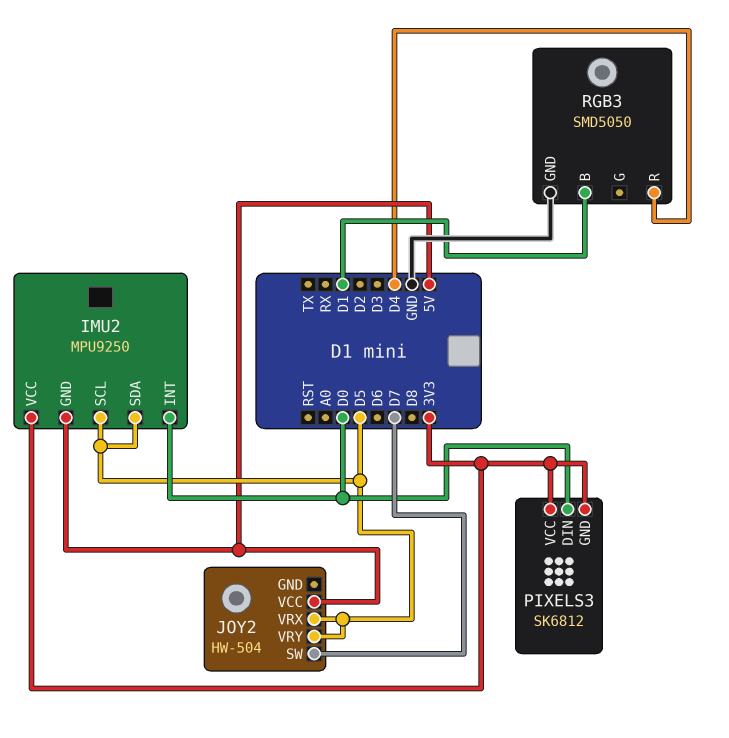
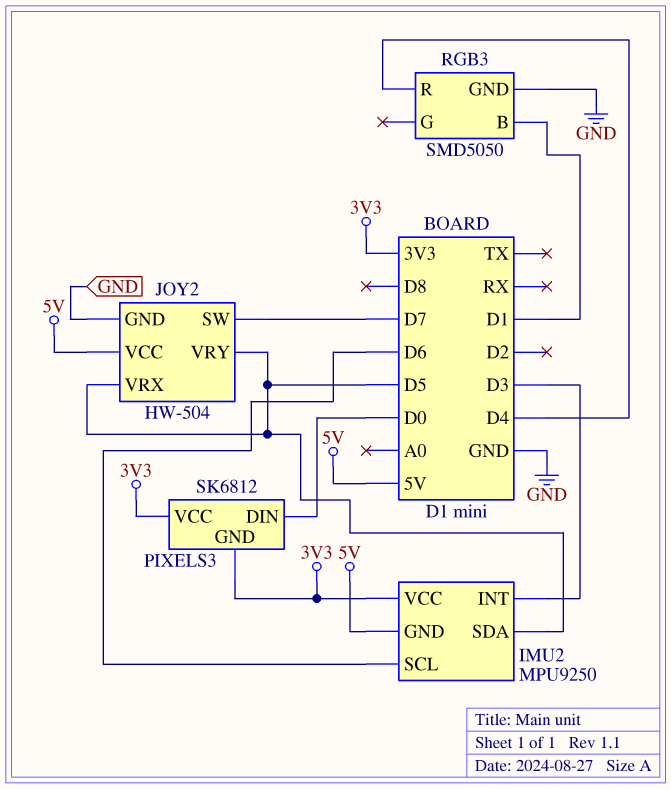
IMU2 pin INT: D0 -> D3
IMU2 pin SCL: D5 -> D6
JOY2 pin GND: none -> GND

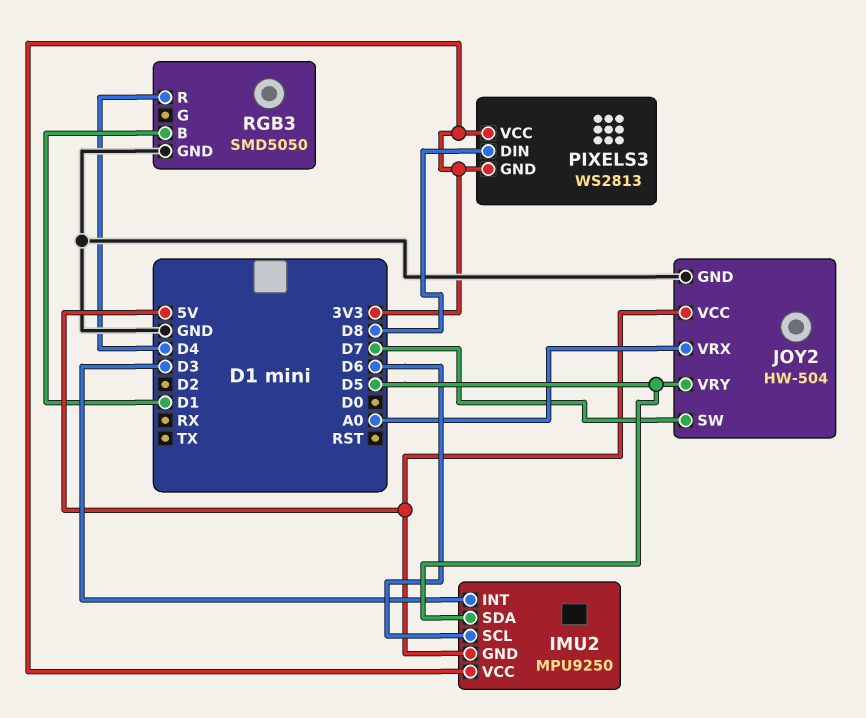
JOY2 pin VRX: D5 -> A0
PIXELS3: SK6812 -> WS2813
PIXELS3 pin DIN: D0 -> D8

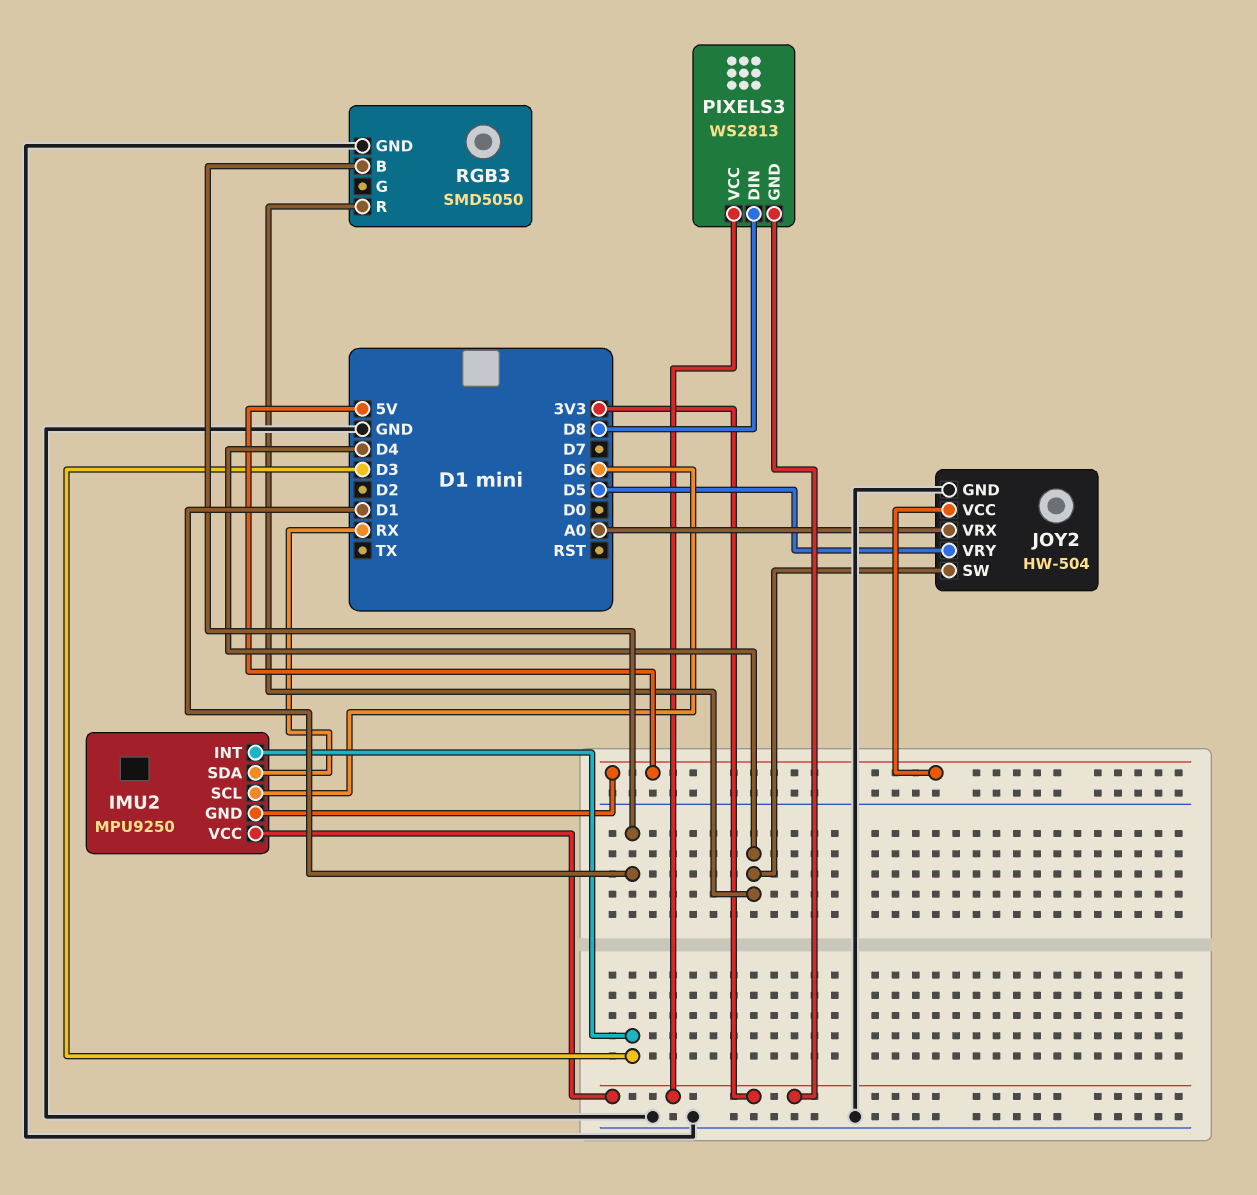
IMU2 pin SDA: D5 -> RX
JOY2 pin SW: D7 -> D4

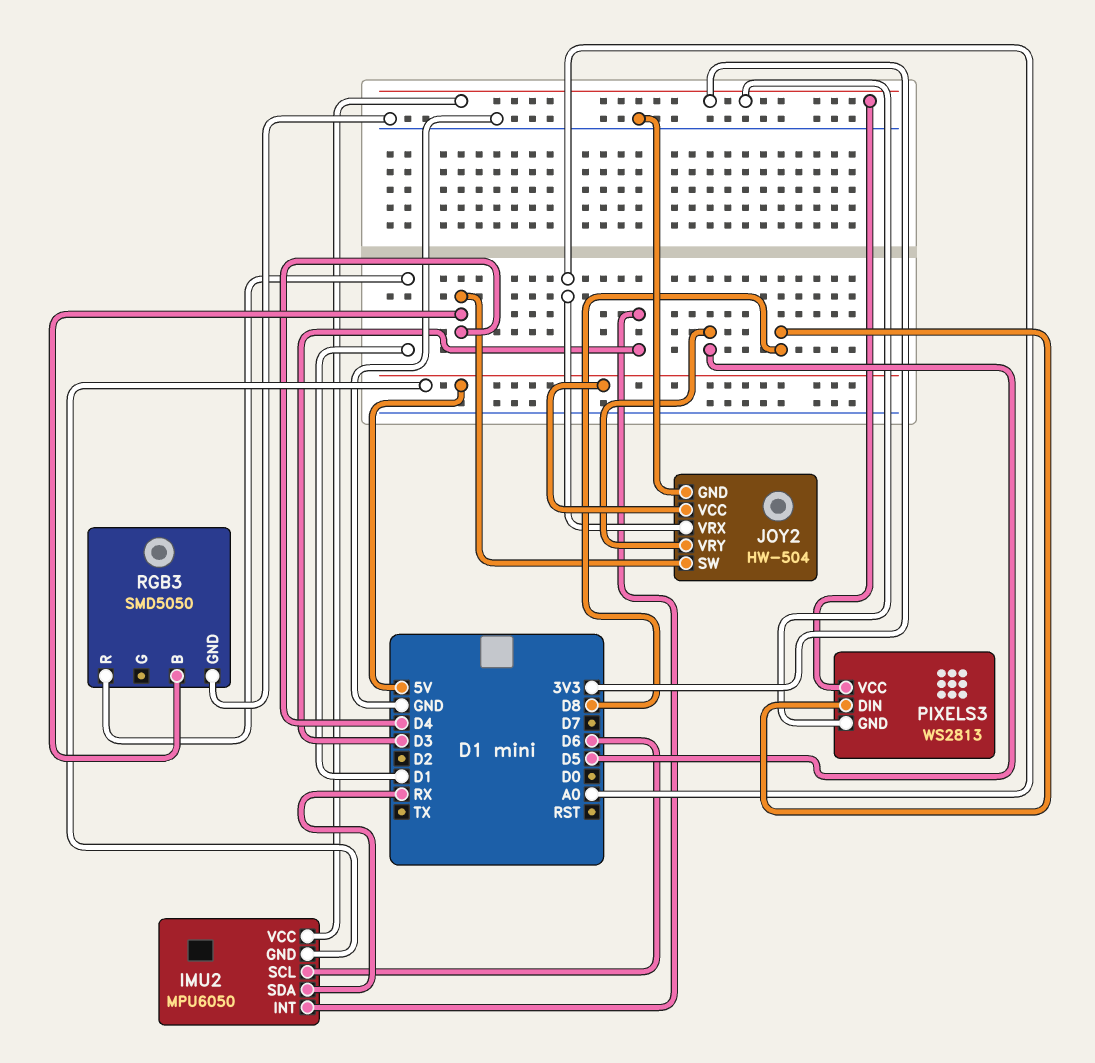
IMU2: MPU9250 -> MPU6050
RGB3 pin B: D1 -> D4
RGB3 pin R: D4 -> D1

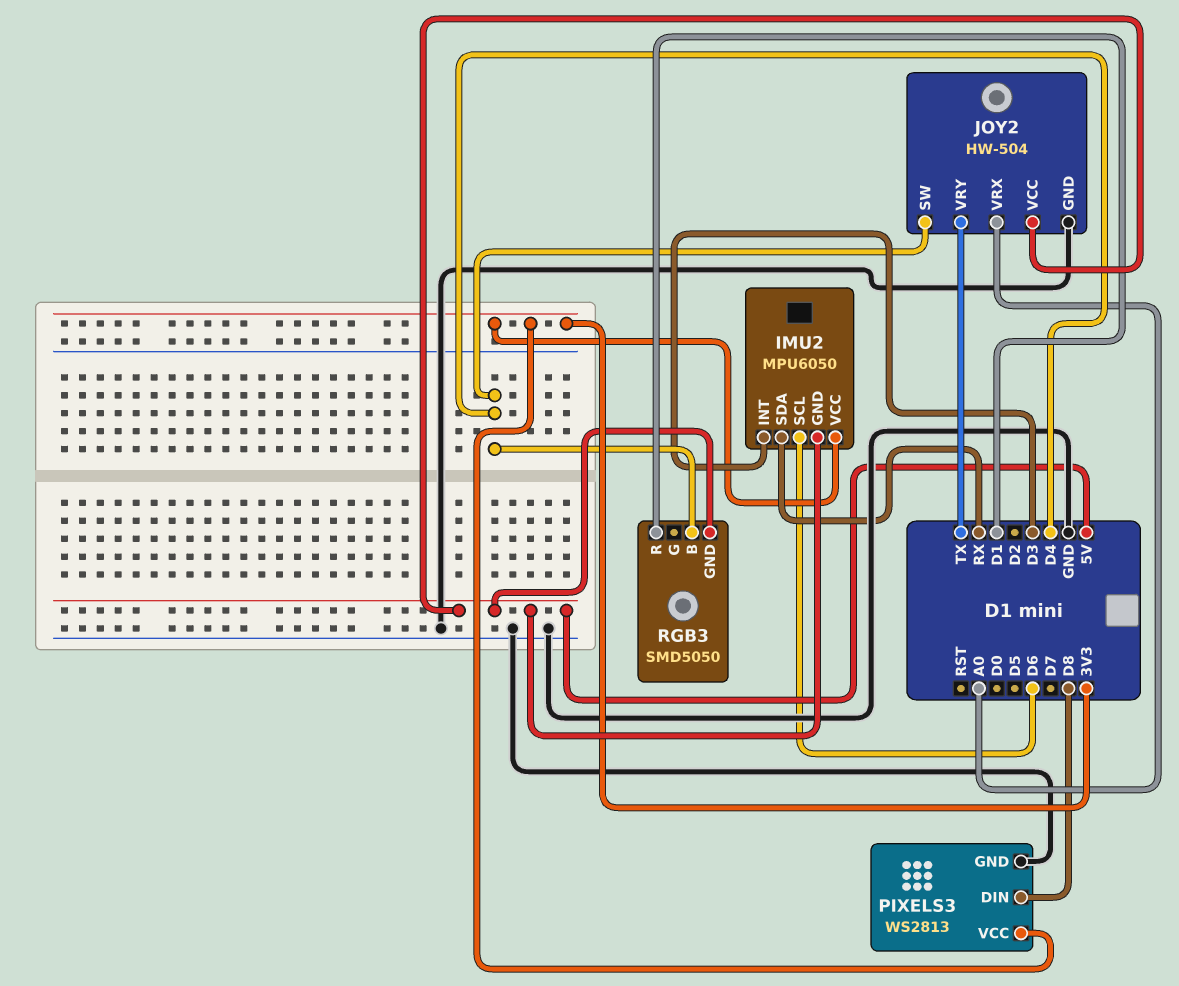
JOY2 pin VRY: D5 -> TX
PIXELS3 pin GND: 3V3 -> GND
RGB3 pin GND: GND -> 5V

